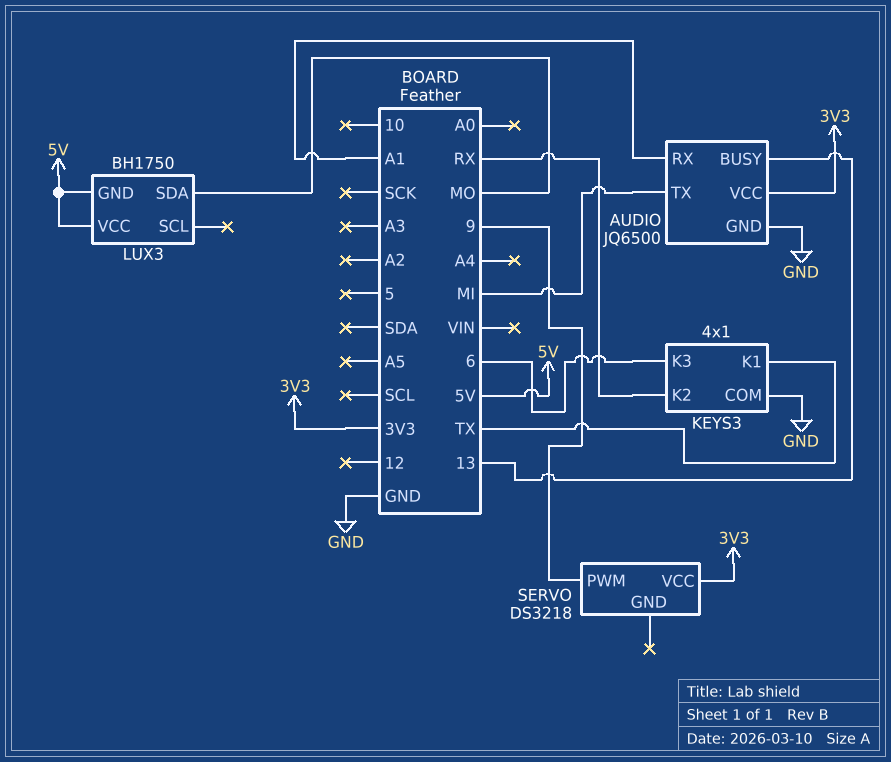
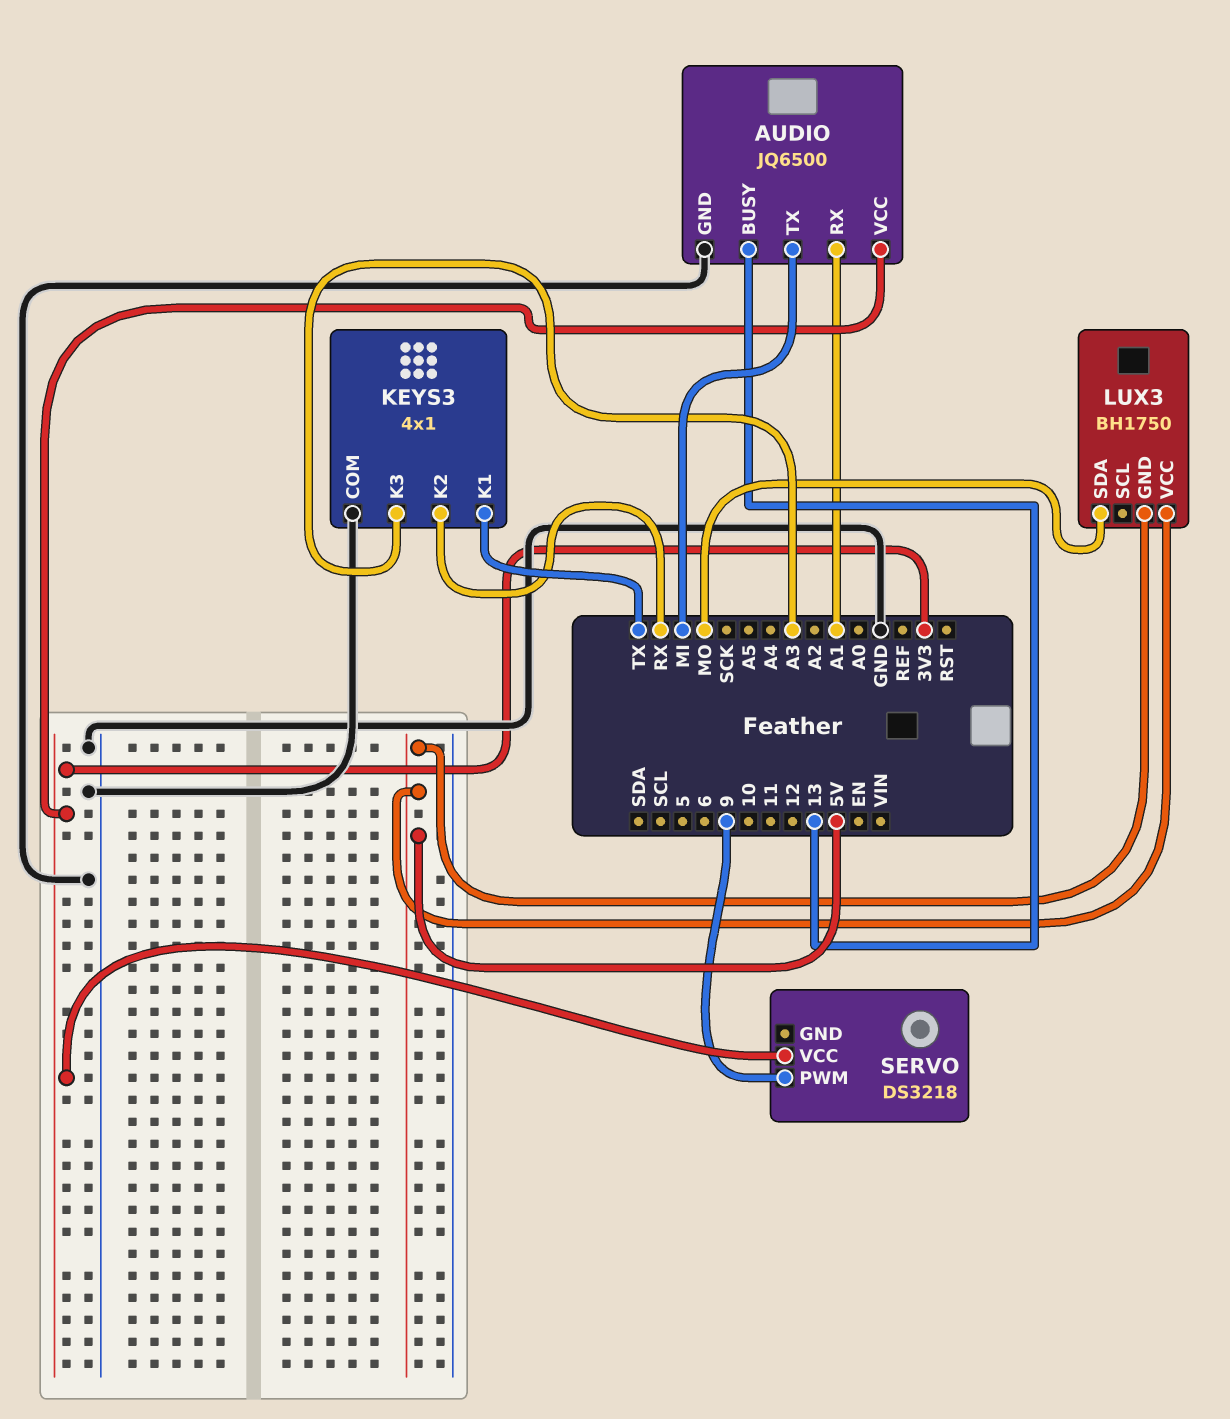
KEYS3 pin K3: 6 -> A3

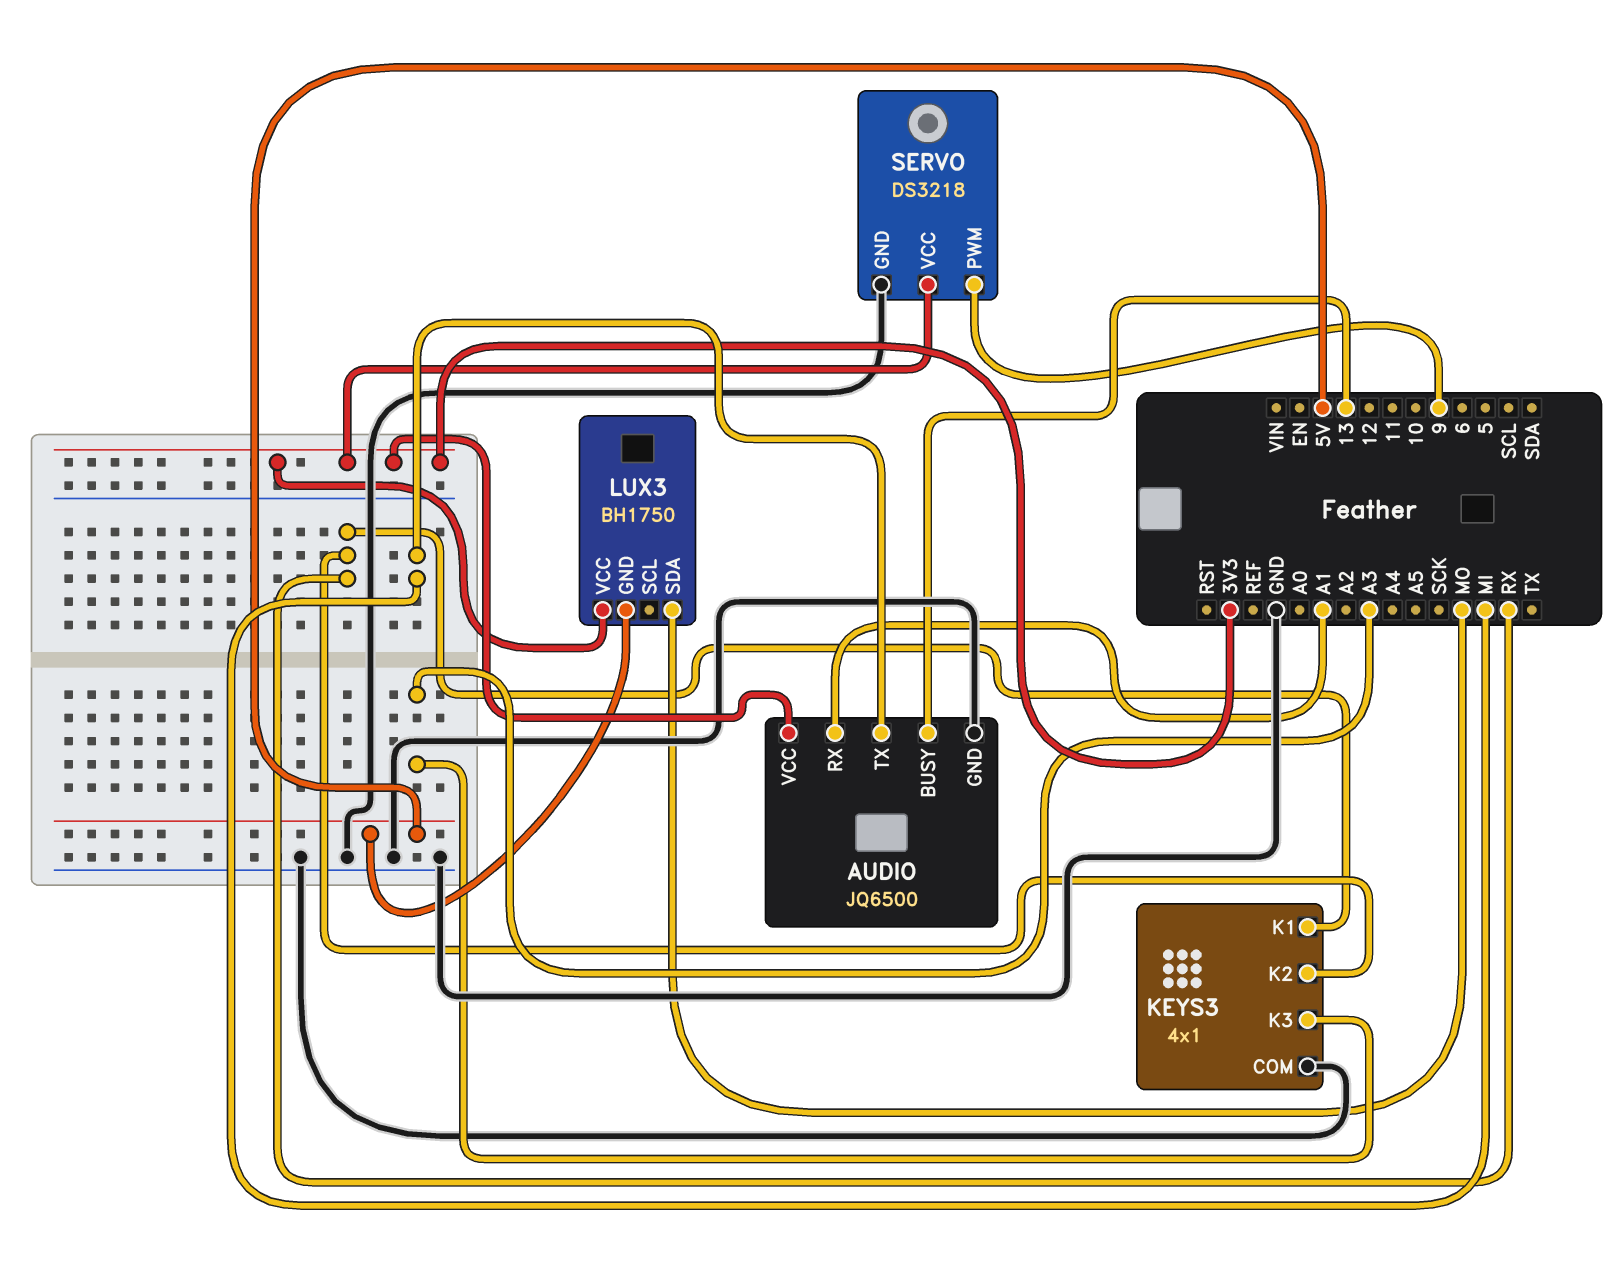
KEYS3 pin K1: TX -> RX
LUX3 pin VCC: 5V -> 3V3
SERVO pin GND: none -> GND

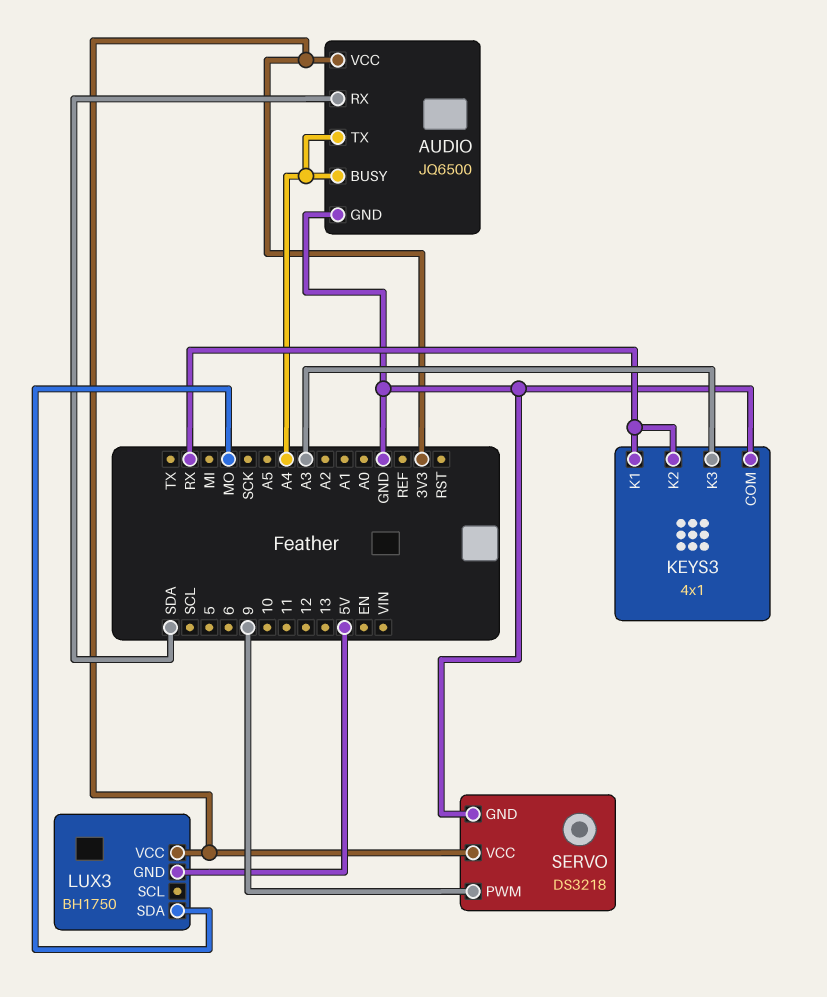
AUDIO pin BUSY: 13 -> A4
AUDIO pin RX: A1 -> SDA
AUDIO pin TX: MI -> A4

